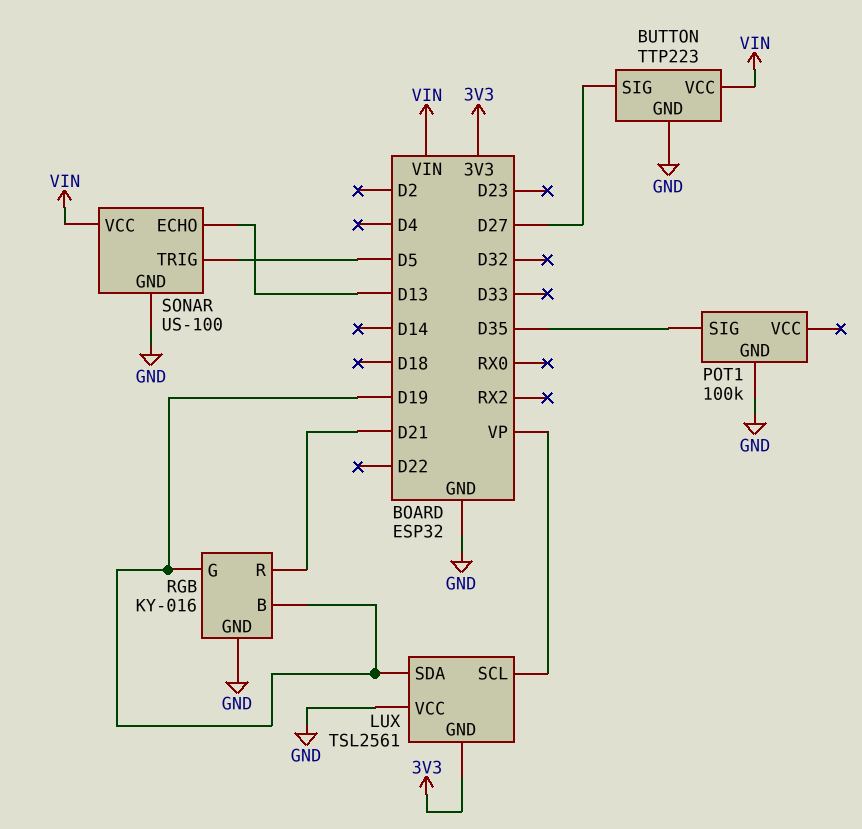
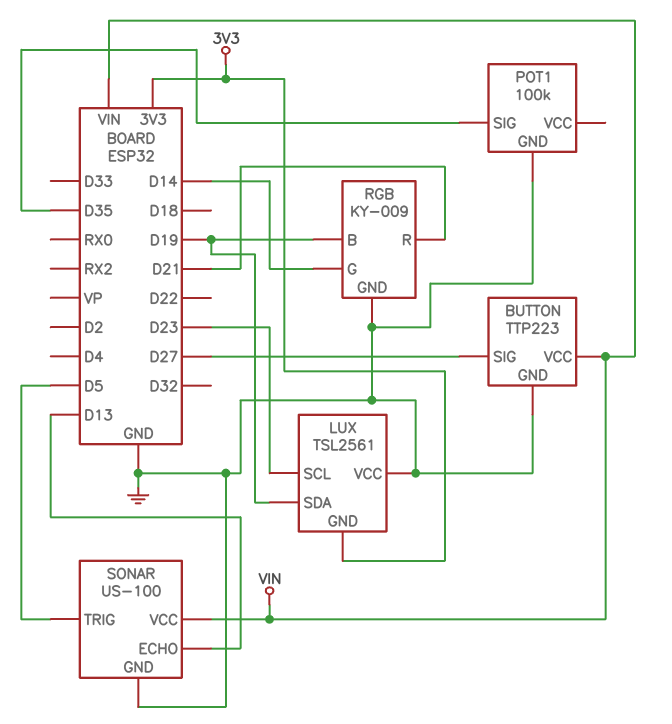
LUX pin SCL: VP -> D23
RGB: KY-016 -> KY-009
RGB pin G: D19 -> D14

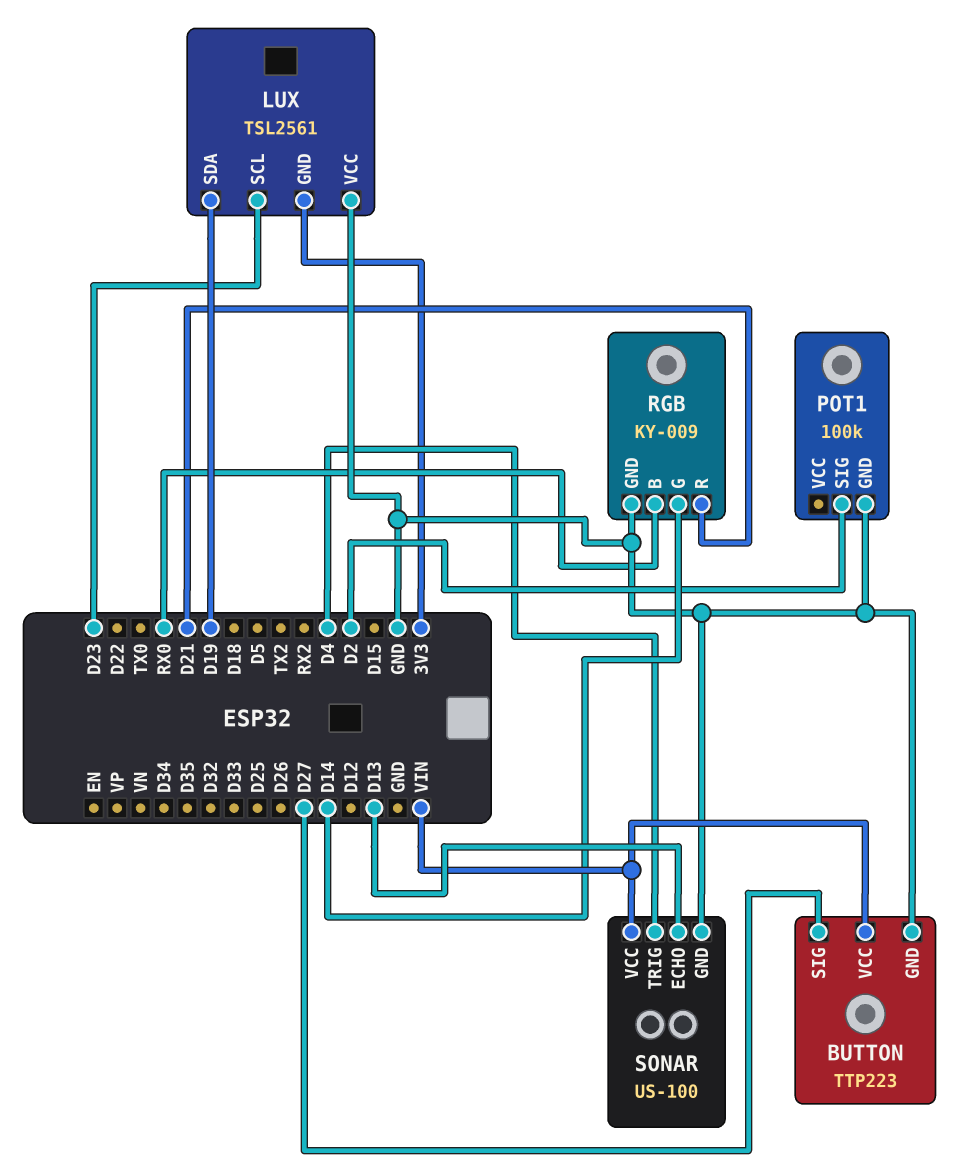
POT1 pin SIG: D35 -> D2
RGB pin B: D19 -> RX0
SONAR pin TRIG: D5 -> D4

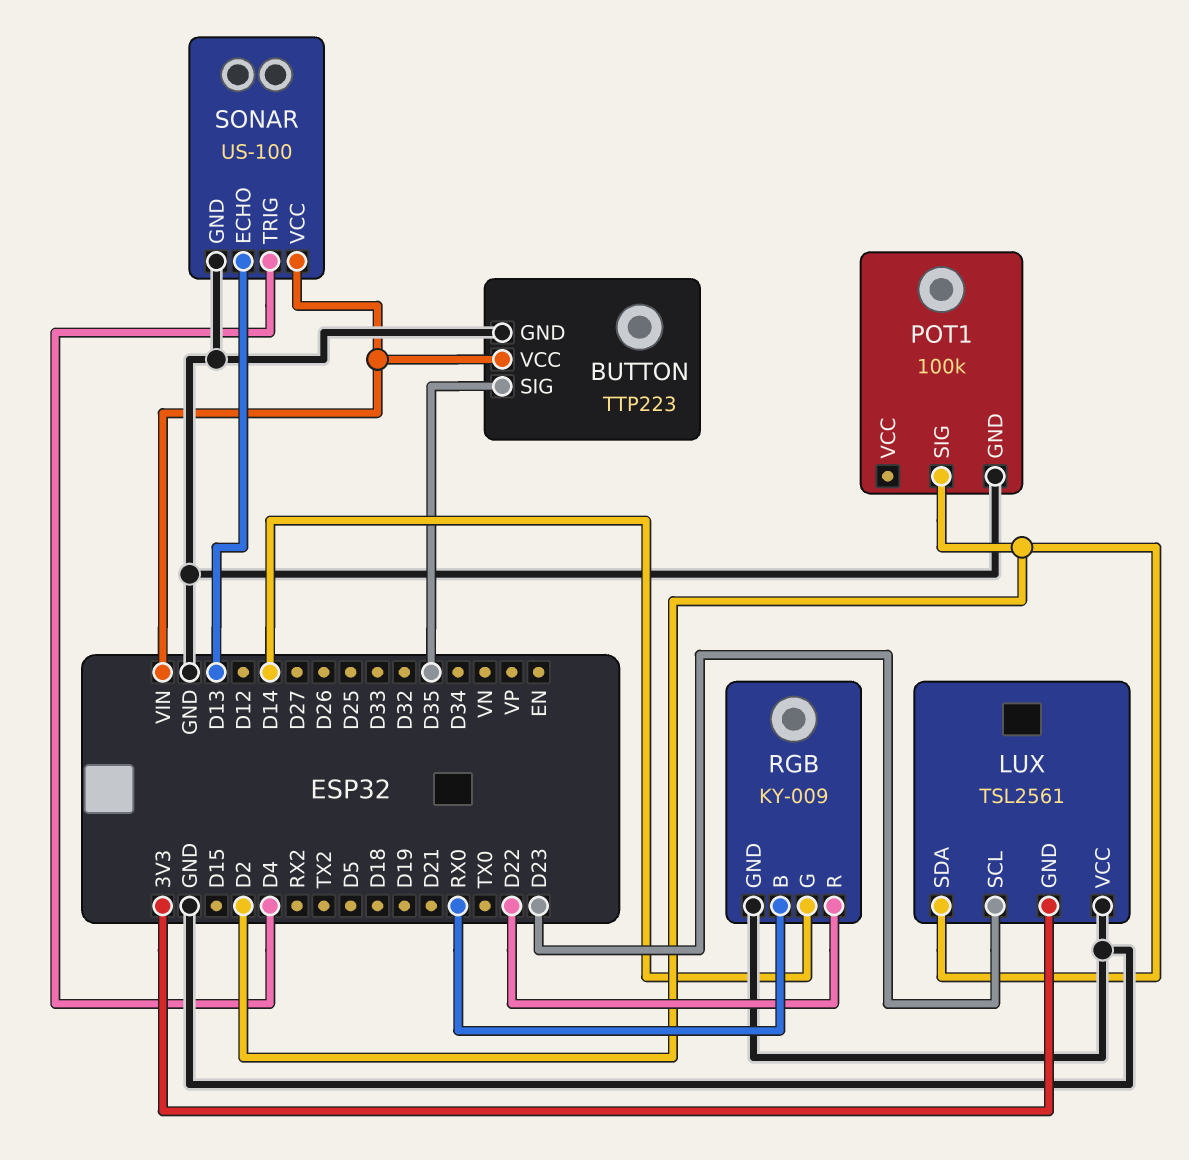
BUTTON pin SIG: D27 -> D35
LUX pin SDA: D19 -> D2
RGB pin R: D21 -> D22

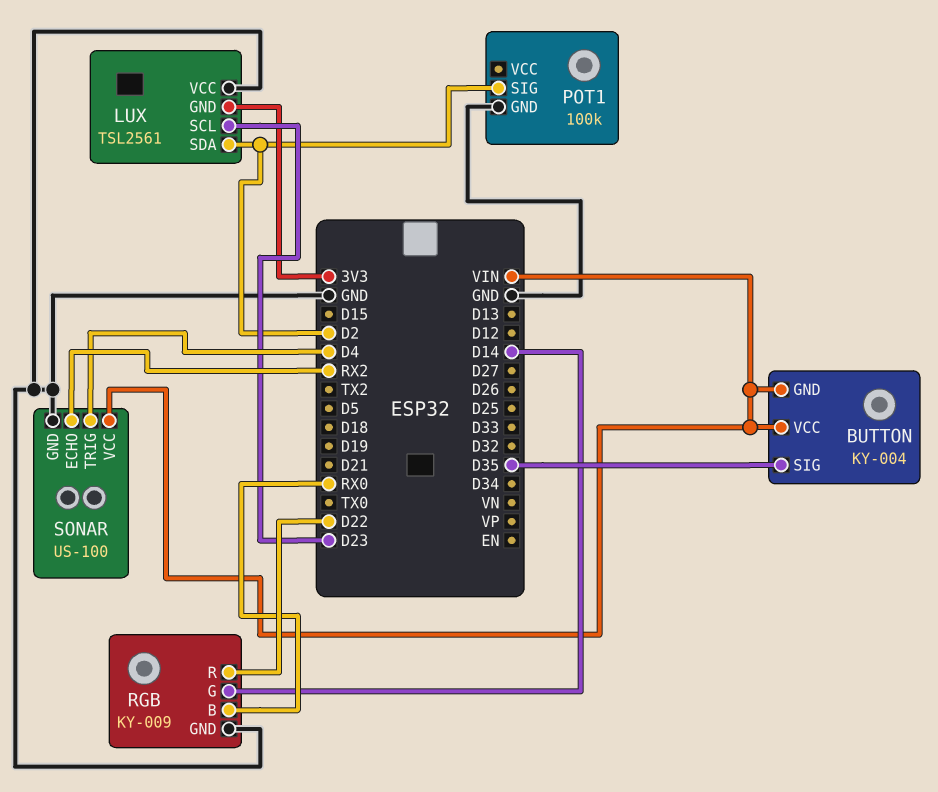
BUTTON: TTP223 -> KY-004
BUTTON pin GND: GND -> VIN
SONAR pin ECHO: D13 -> RX2

